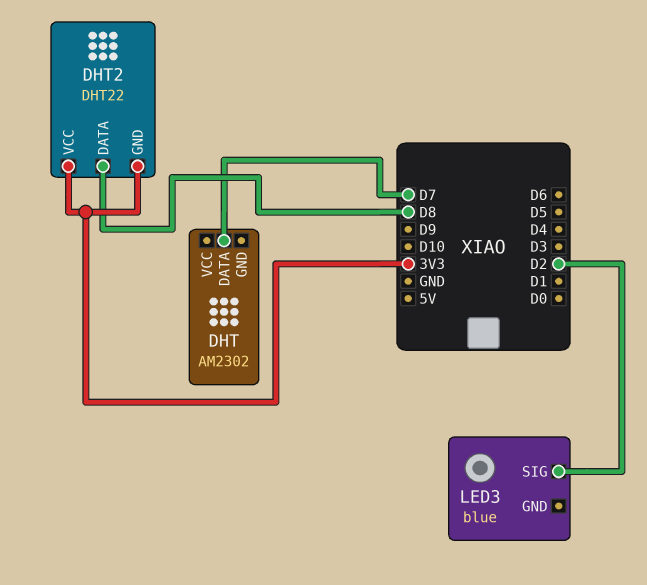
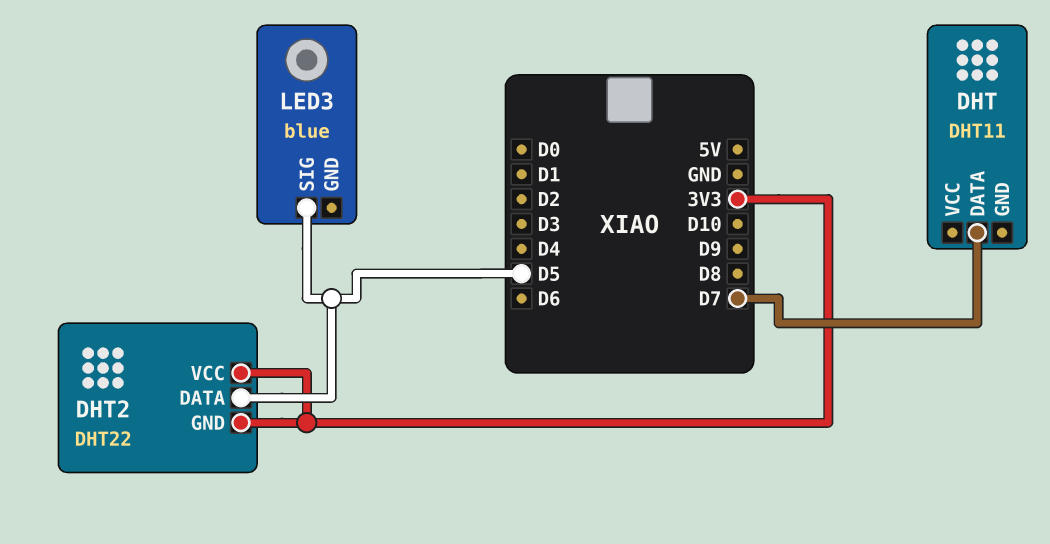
DHT: AM2302 -> DHT11
DHT2 pin DATA: D8 -> D5
LED3 pin SIG: D2 -> D5

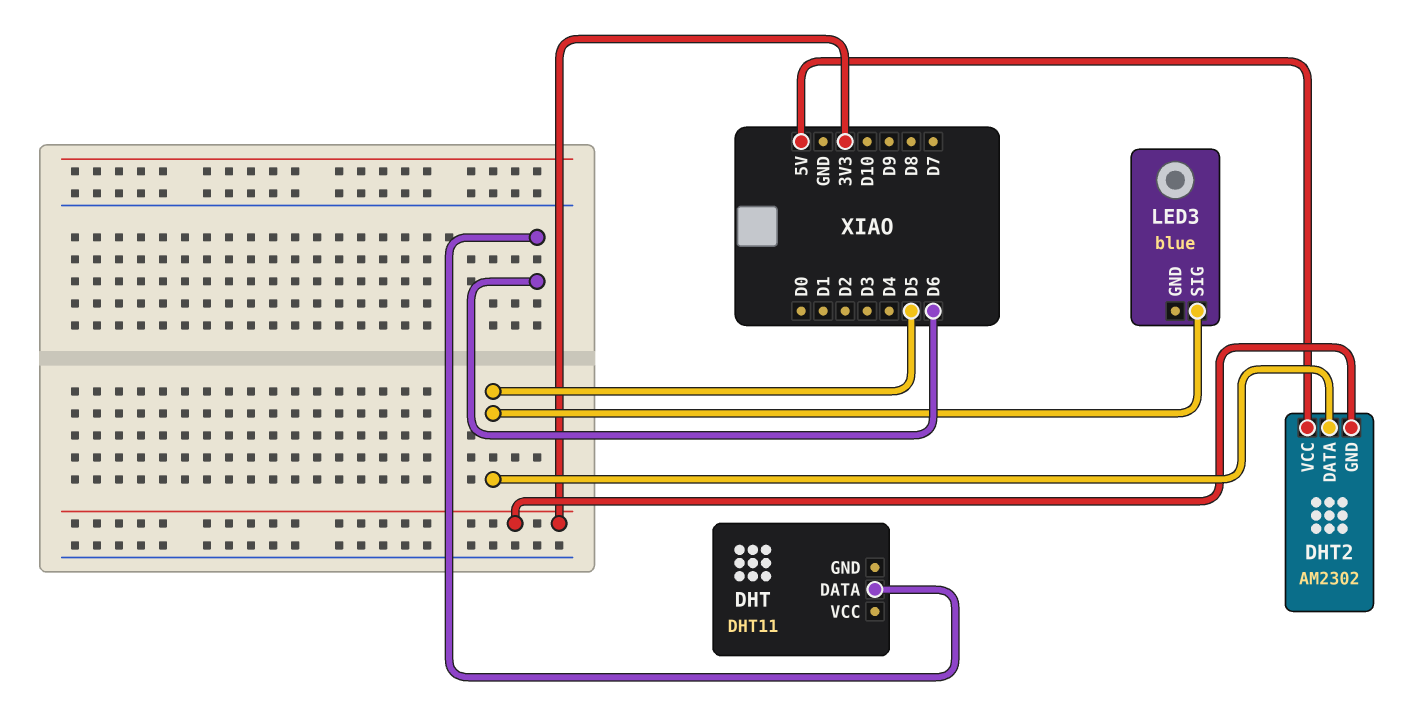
DHT pin DATA: D7 -> D6
DHT2: DHT22 -> AM2302
DHT2 pin VCC: 3V3 -> 5V

